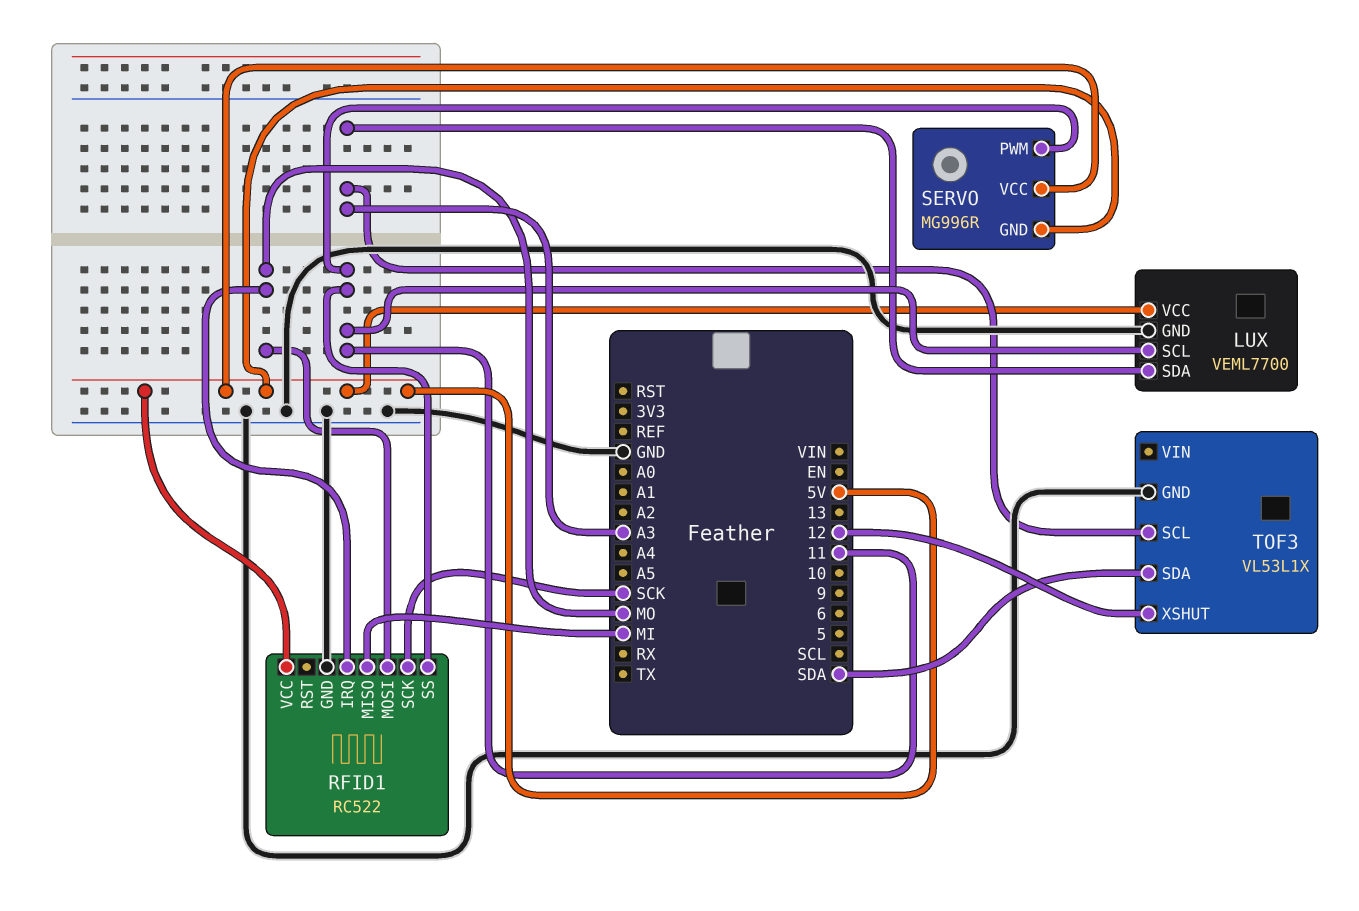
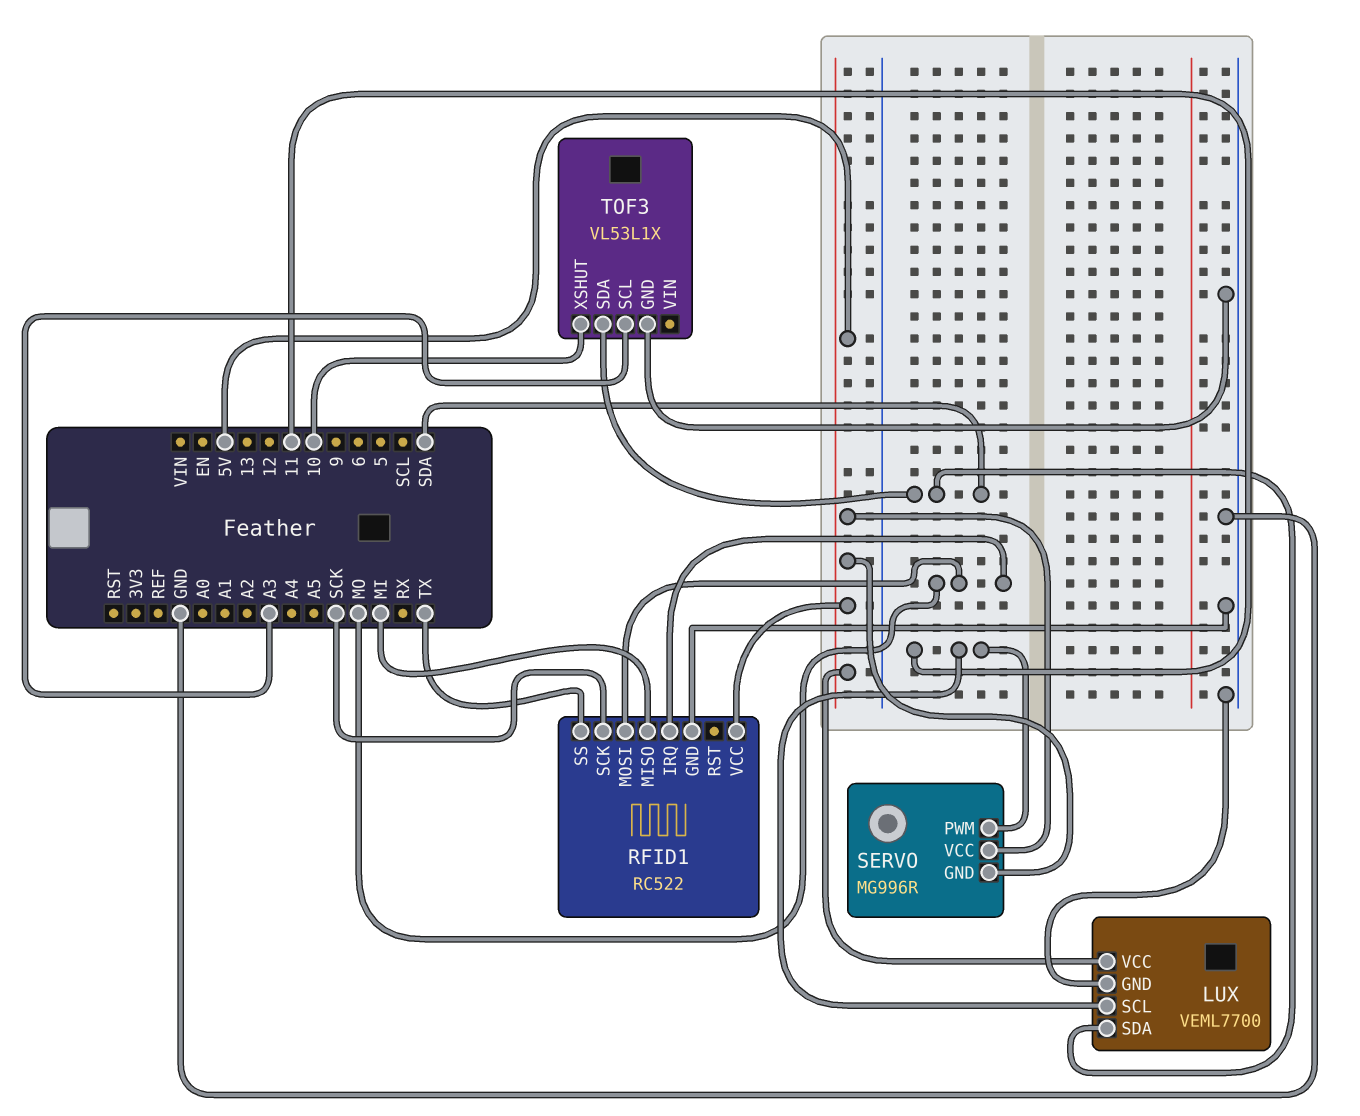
LUX pin SDA: A3 -> SDA
RFID1 pin SS: 11 -> TX
TOF3 pin XSHUT: 12 -> 10

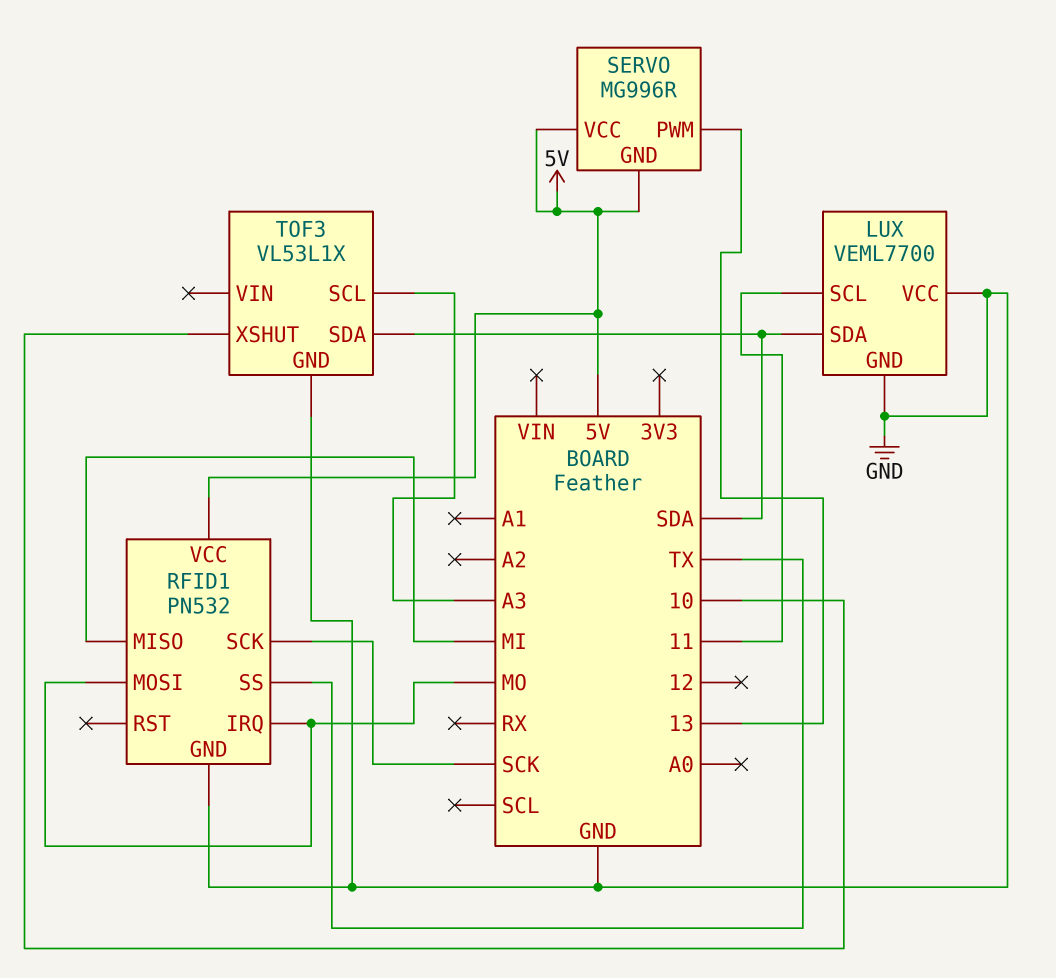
LUX pin VCC: 5V -> GND
RFID1: RC522 -> PN532
SERVO pin PWM: 11 -> 13

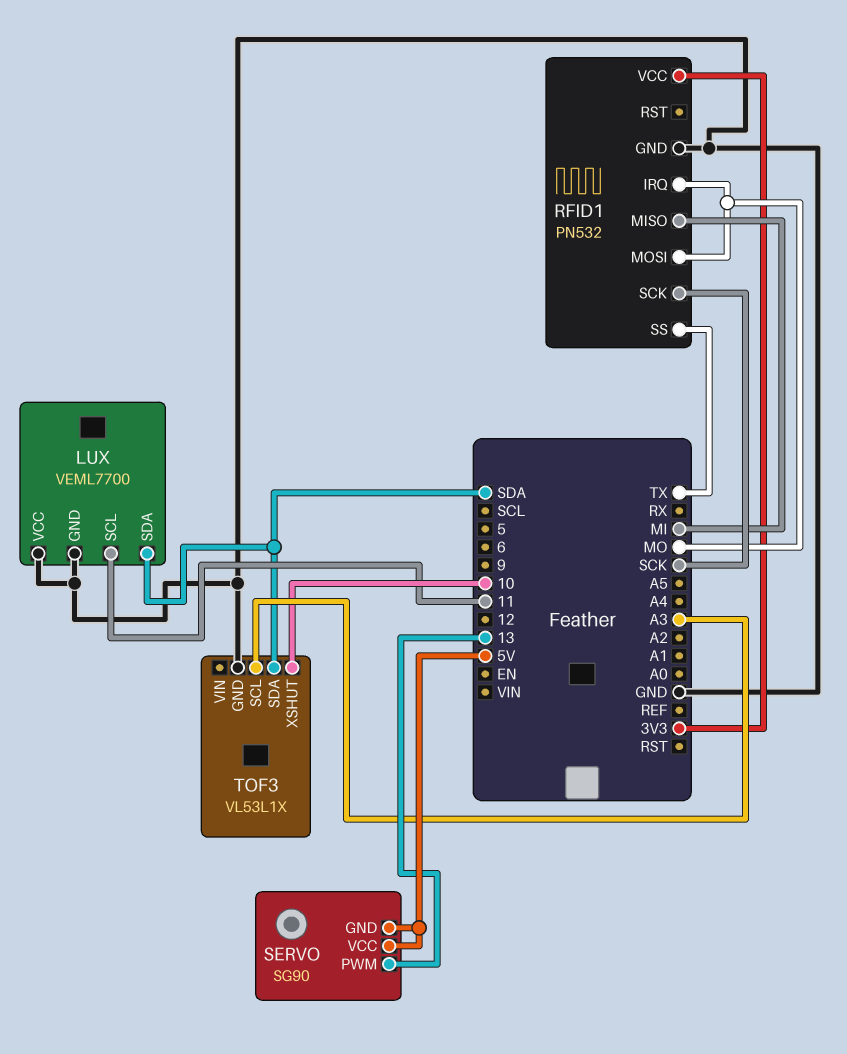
RFID1 pin VCC: 5V -> 3V3
SERVO: MG996R -> SG90

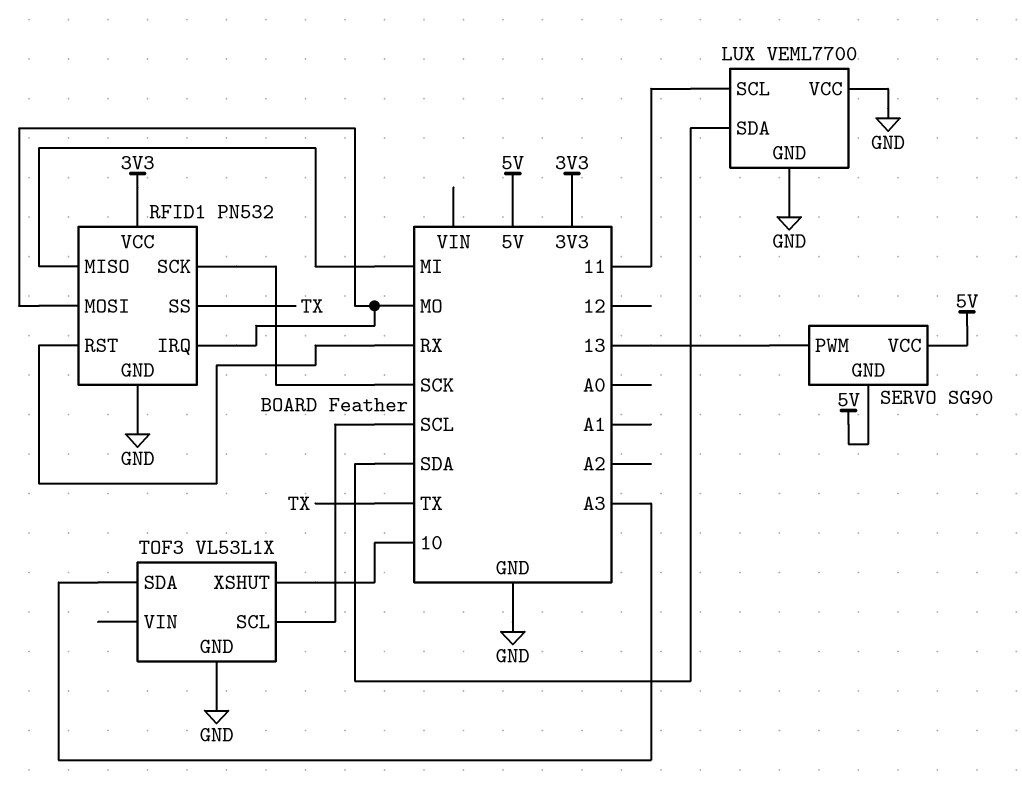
RFID1 pin RST: none -> RX
TOF3 pin SCL: A3 -> SCL
TOF3 pin SDA: SDA -> A3

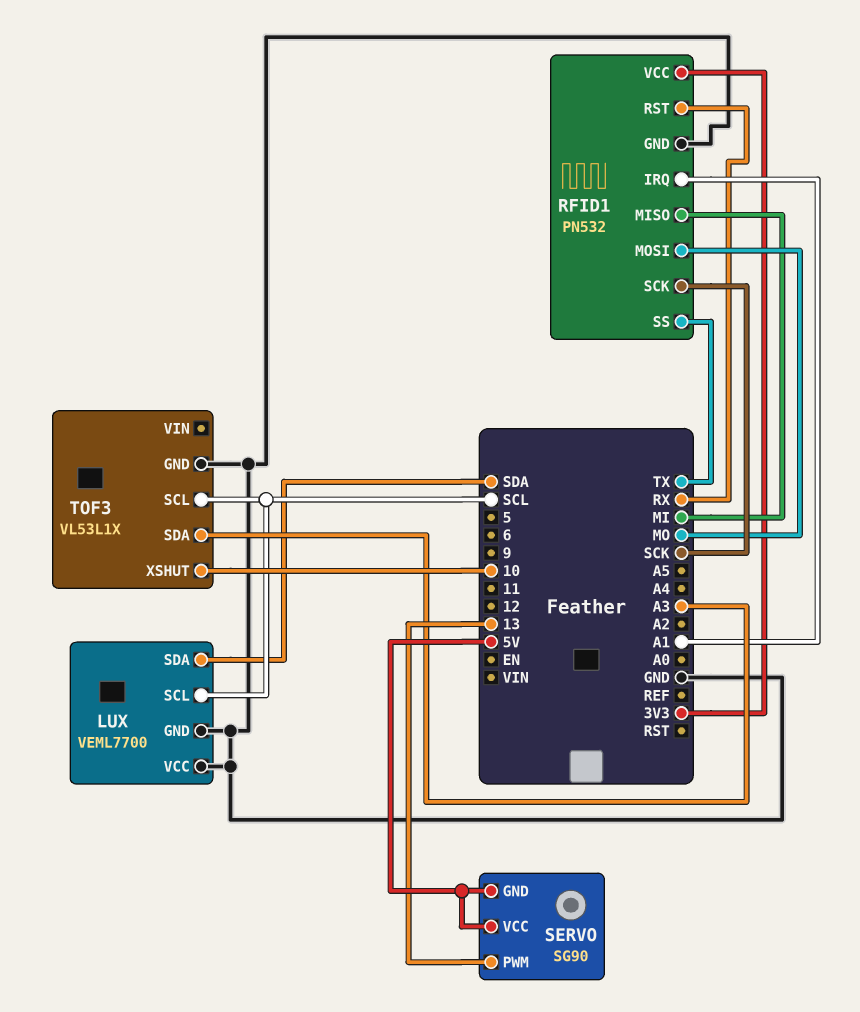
LUX pin SCL: 11 -> SCL
RFID1 pin IRQ: MO -> A1

